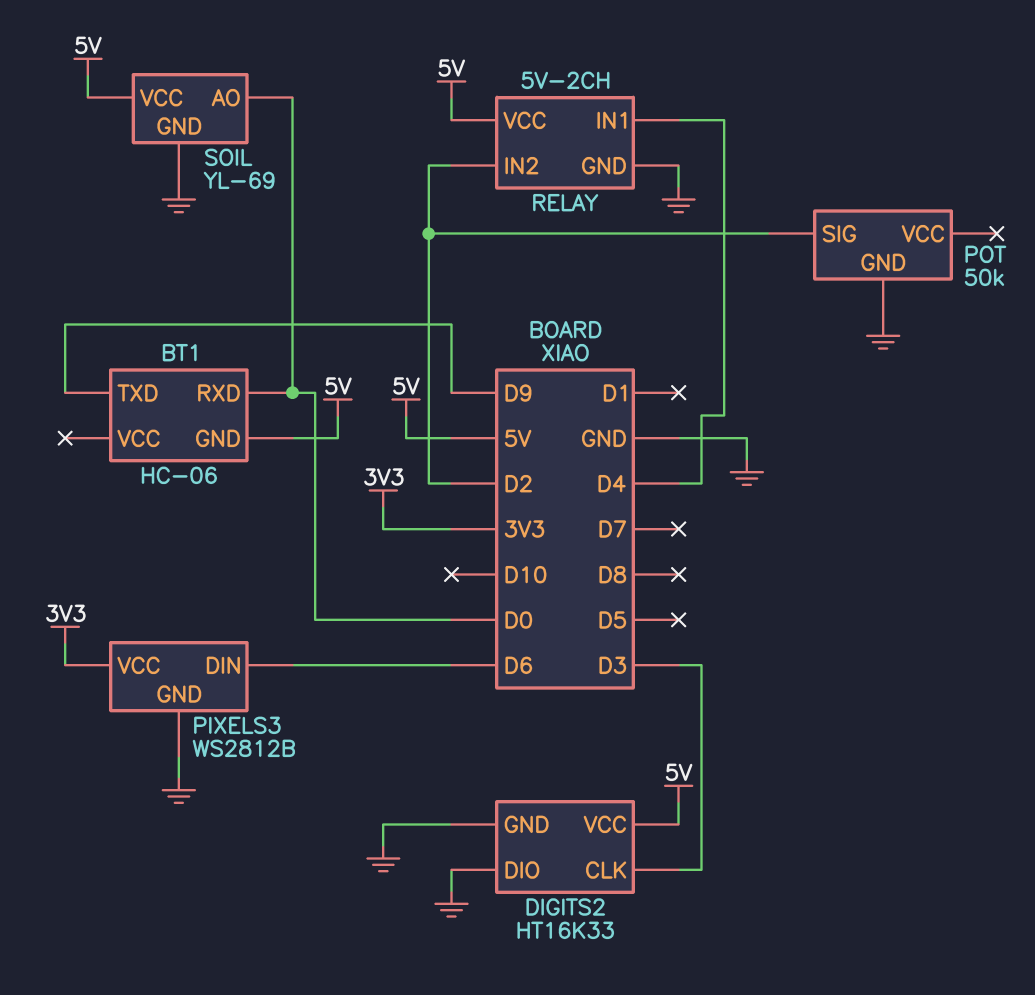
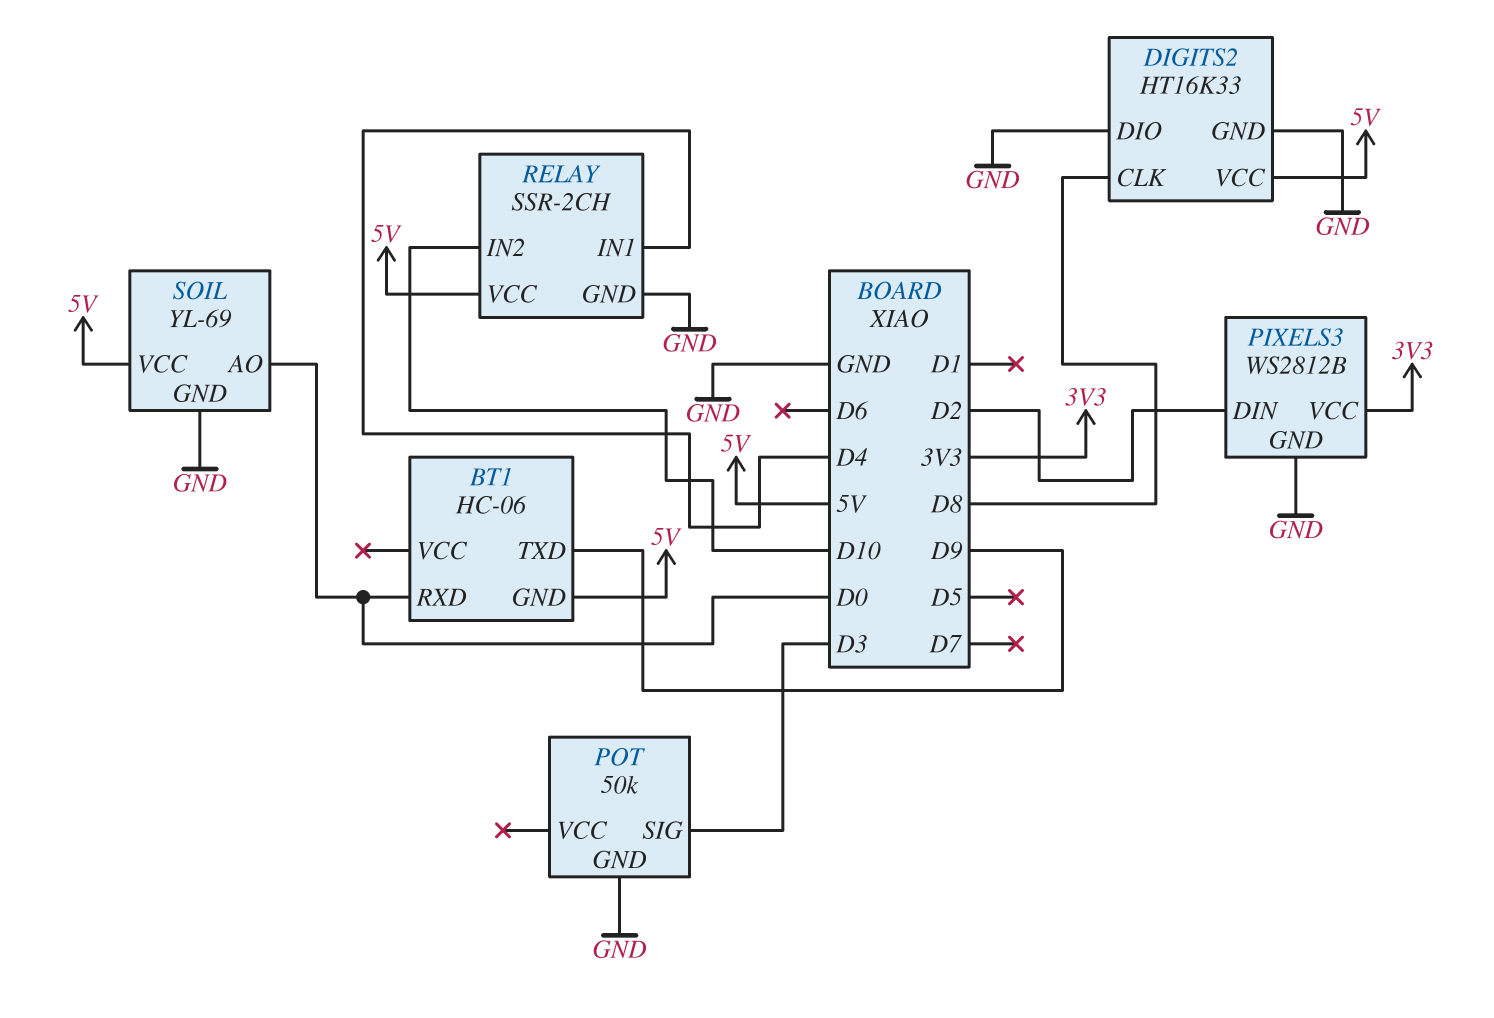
DIGITS2 pin CLK: D3 -> D8
PIXELS3 pin DIN: D6 -> D2
POT pin SIG: D2 -> D3
RELAY: 5V-2CH -> SSR-2CH
RELAY pin IN2: D2 -> D10

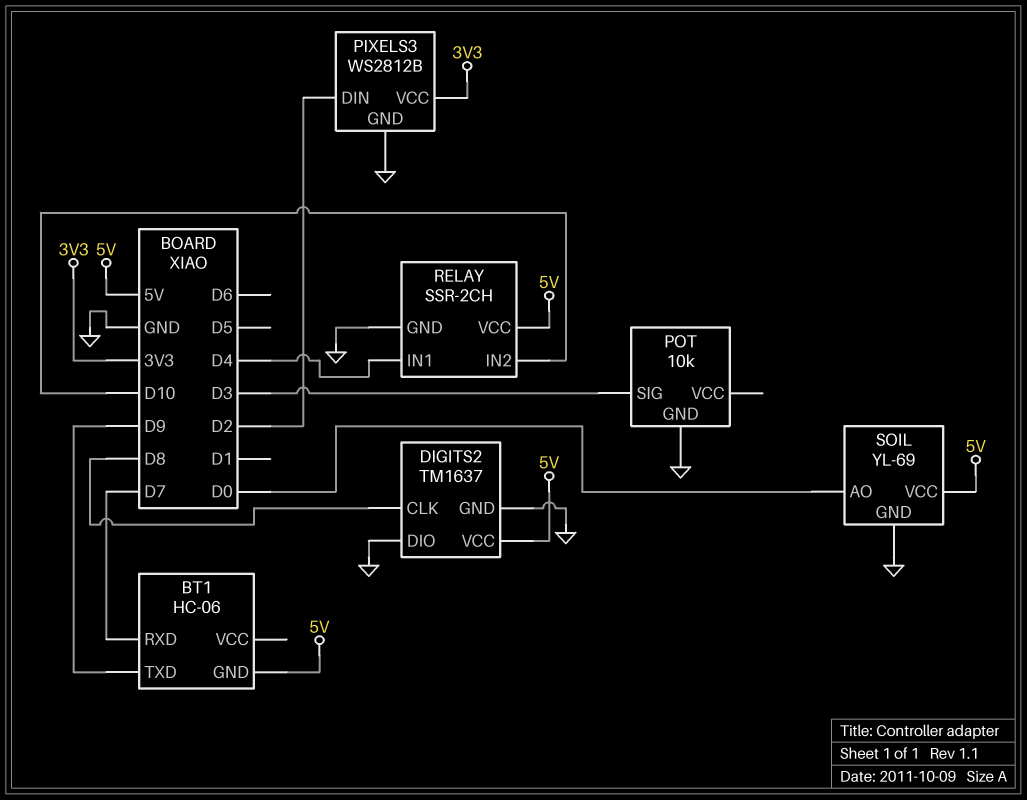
BT1 pin RXD: D0 -> D7
DIGITS2: HT16K33 -> TM1637
POT: 50k -> 10k

